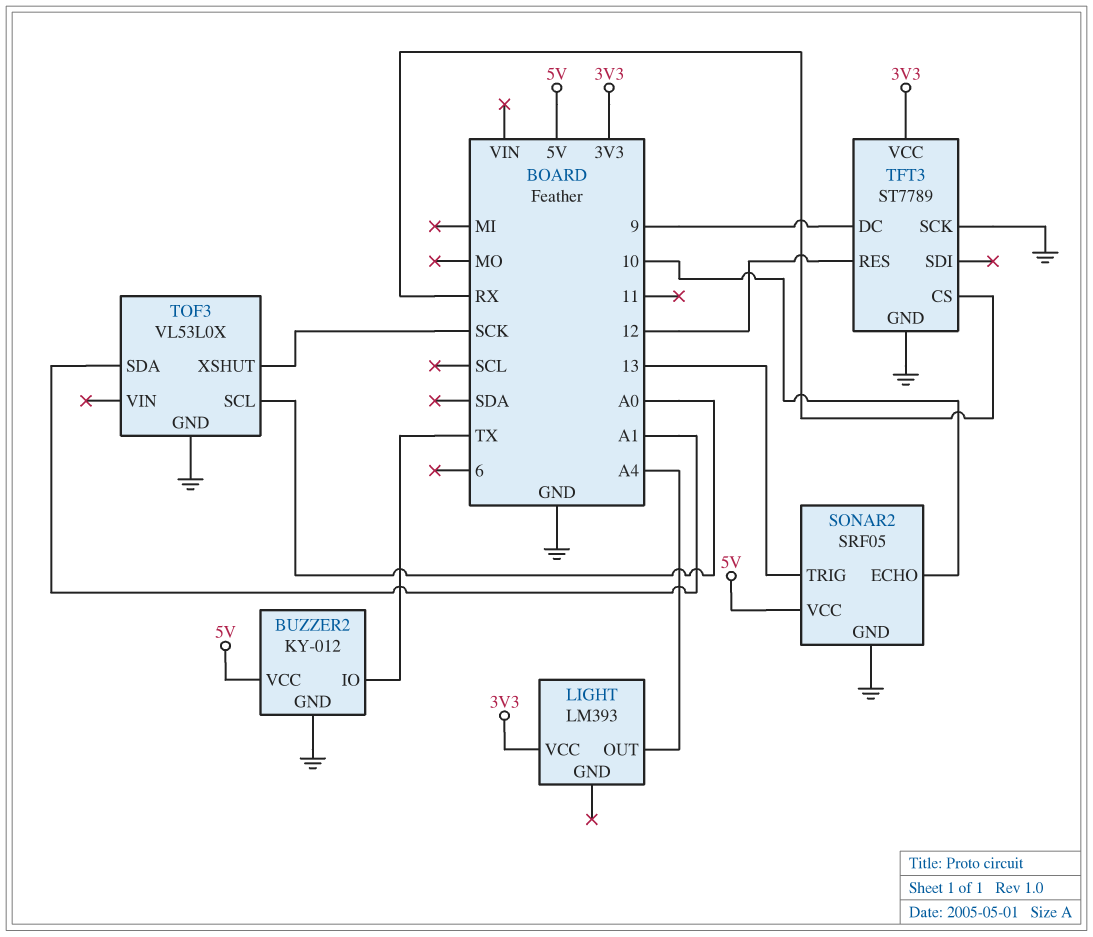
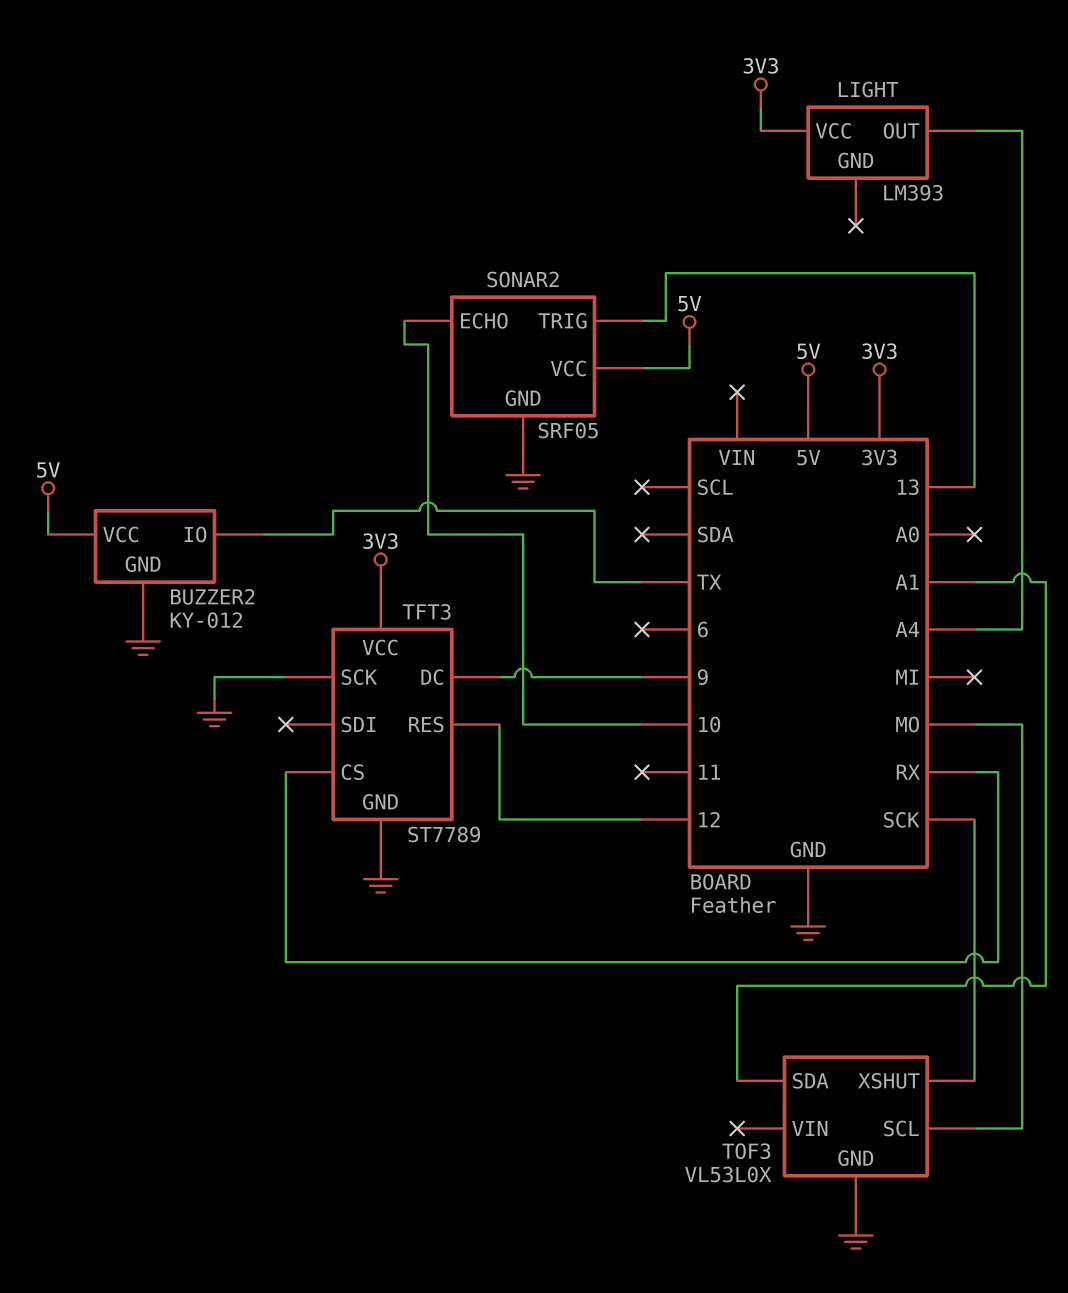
TOF3 pin SCL: A0 -> MO

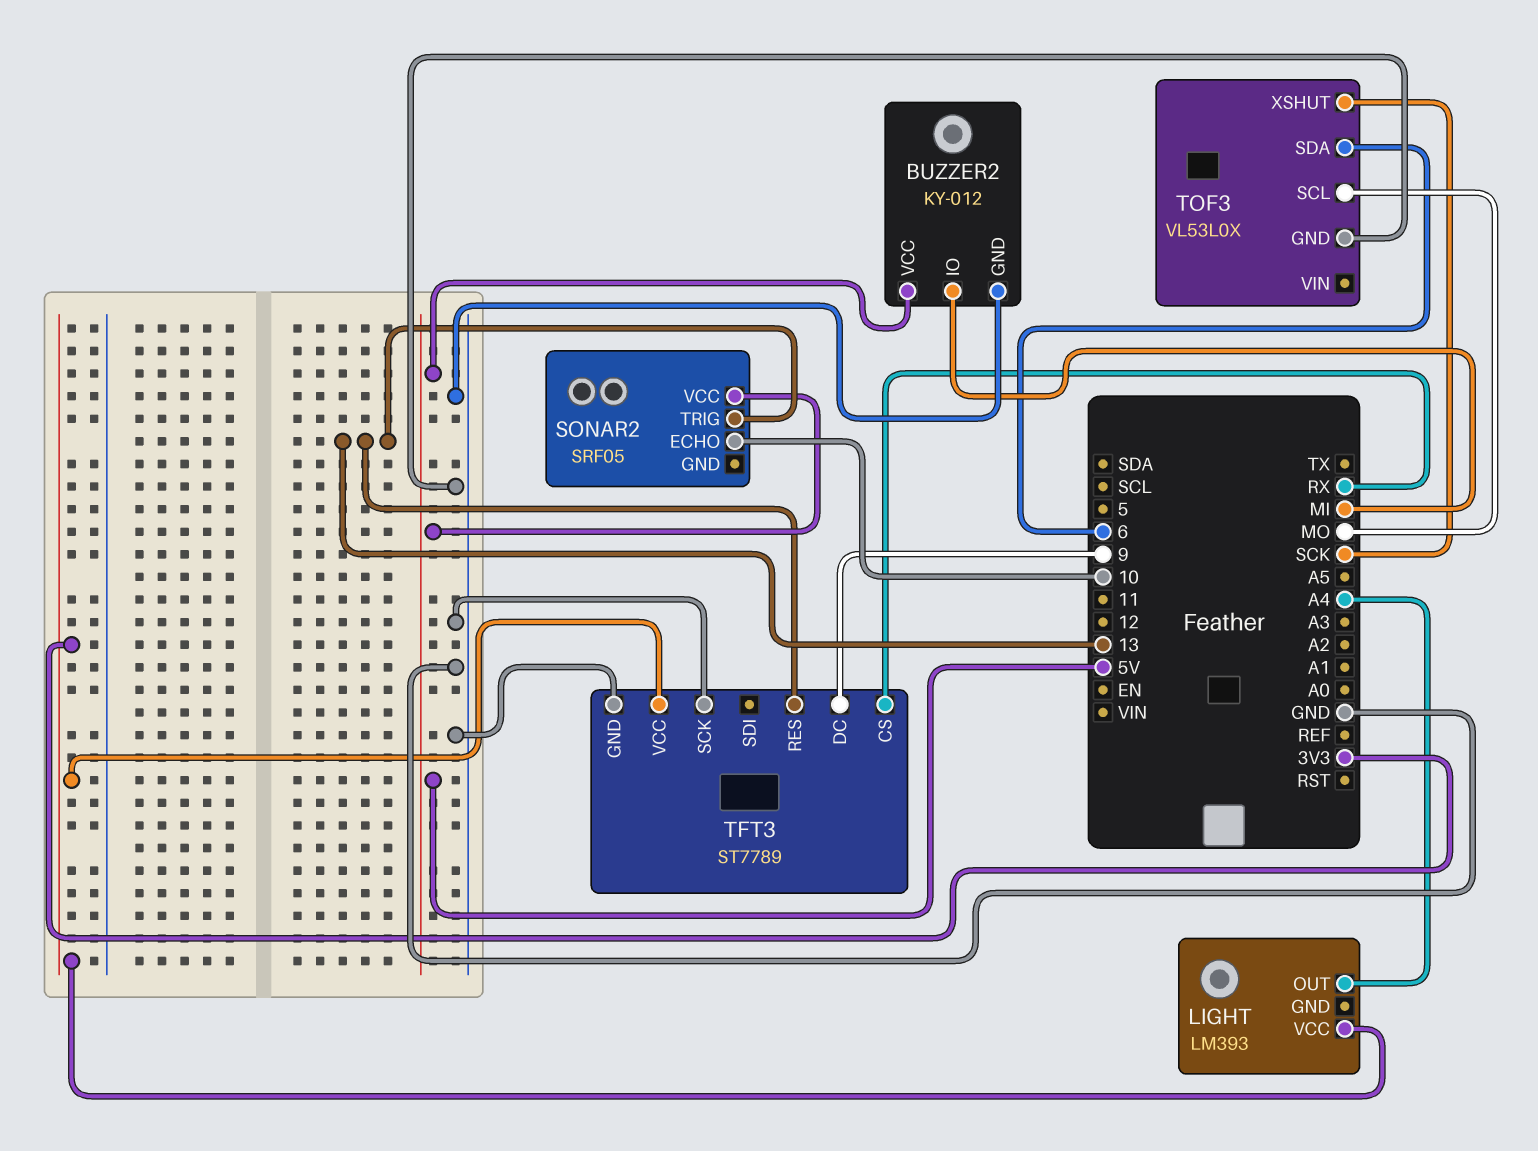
BUZZER2 pin IO: TX -> MI
SONAR2 pin GND: GND -> none
TFT3 pin RES: 12 -> 13
TOF3 pin SDA: A1 -> 6

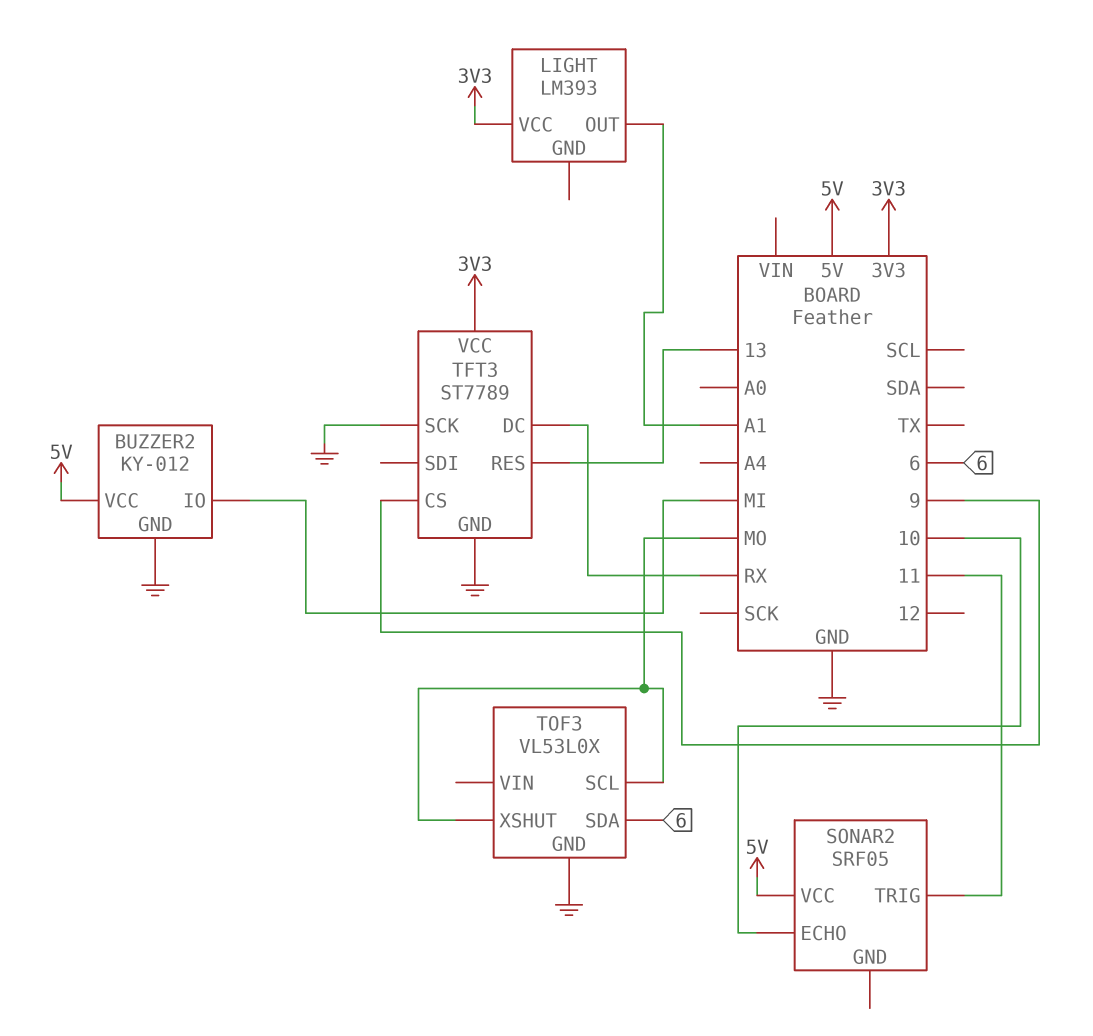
LIGHT pin OUT: A4 -> A1
SONAR2 pin TRIG: 13 -> 11
TFT3 pin CS: RX -> 9
TFT3 pin DC: 9 -> RX
TOF3 pin XSHUT: SCK -> MO

